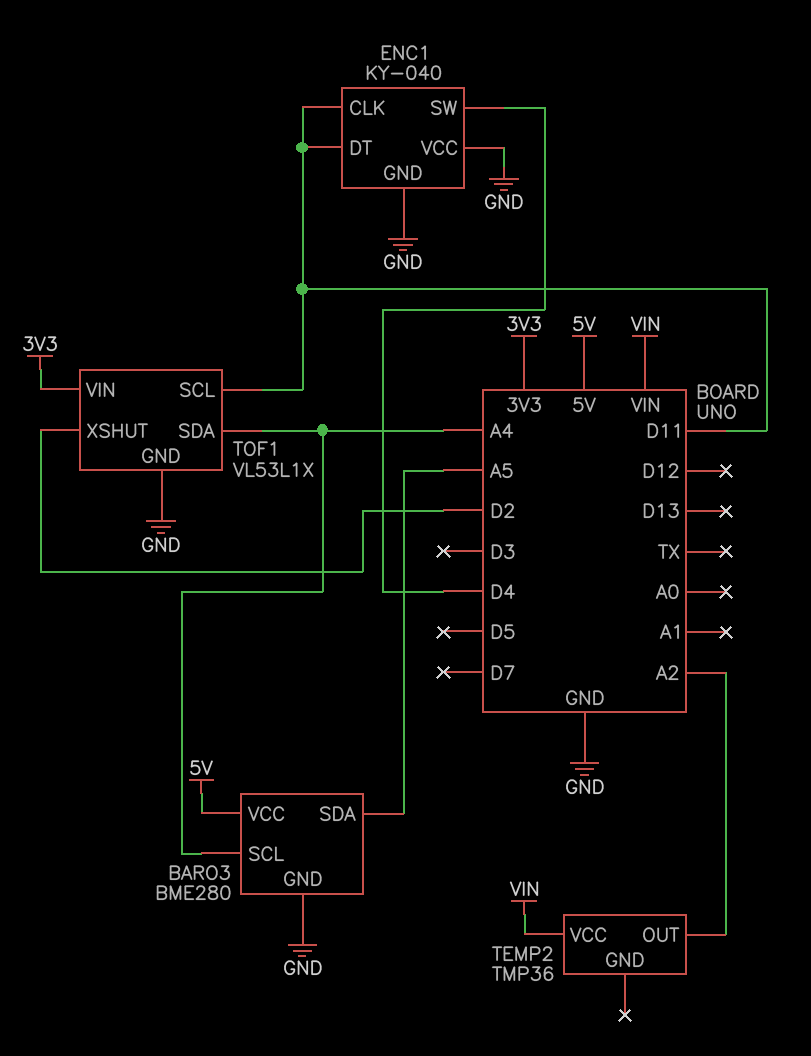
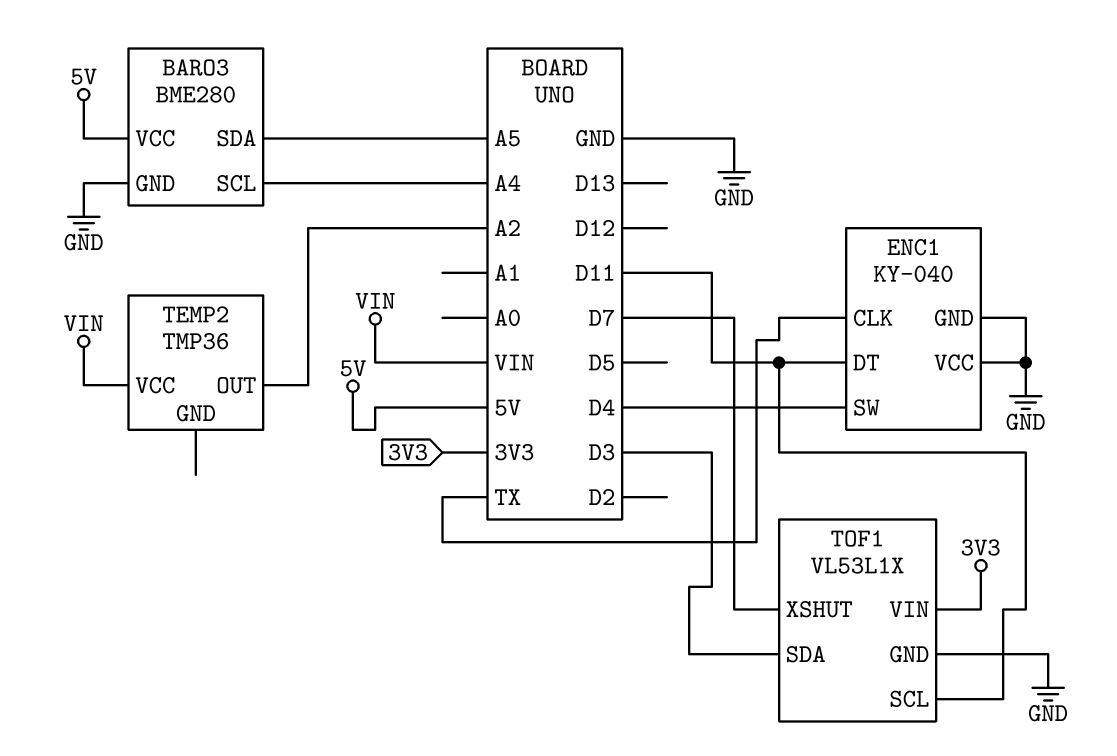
ENC1 pin CLK: D11 -> TX
TOF1 pin SDA: A4 -> D3
TOF1 pin XSHUT: D2 -> D7

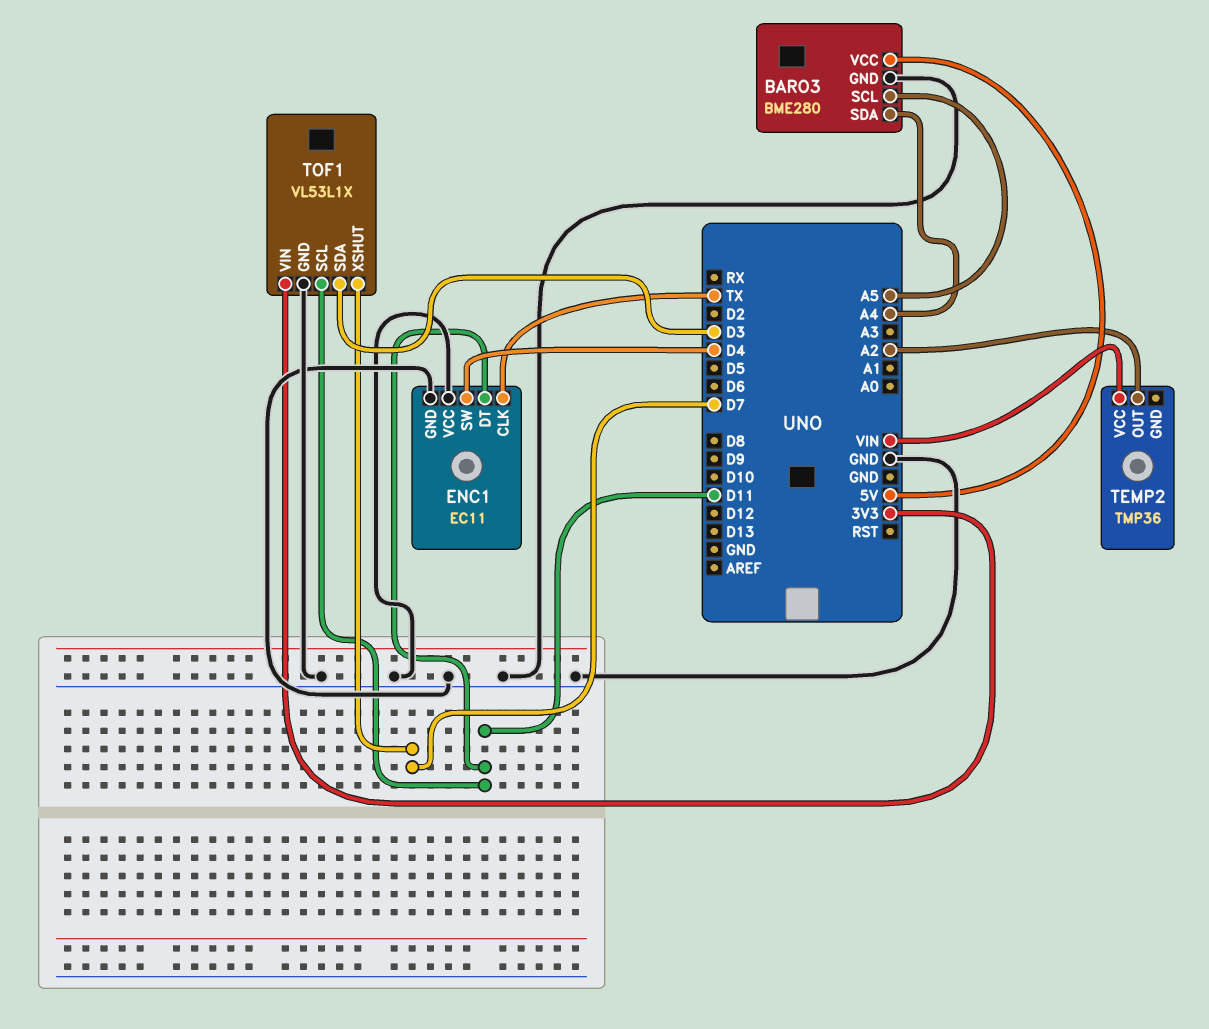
BARO3 pin SCL: A4 -> A5
BARO3 pin SDA: A5 -> A4
ENC1: KY-040 -> EC11

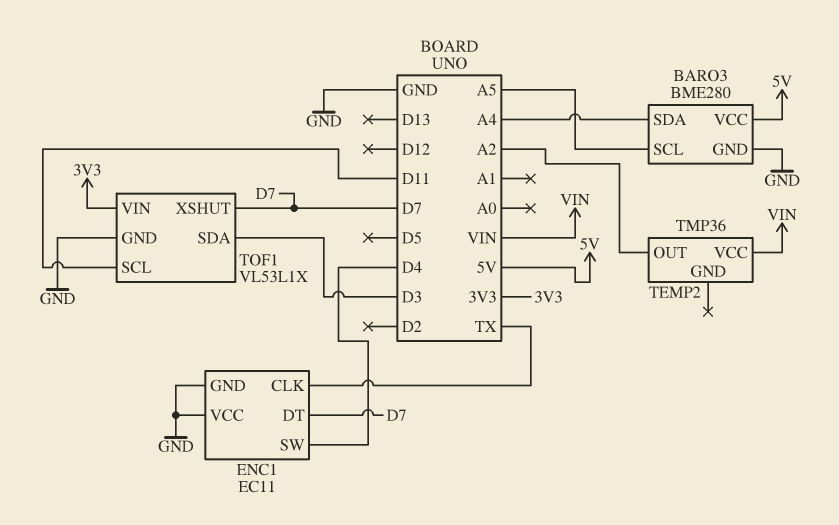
ENC1 pin DT: D11 -> D7

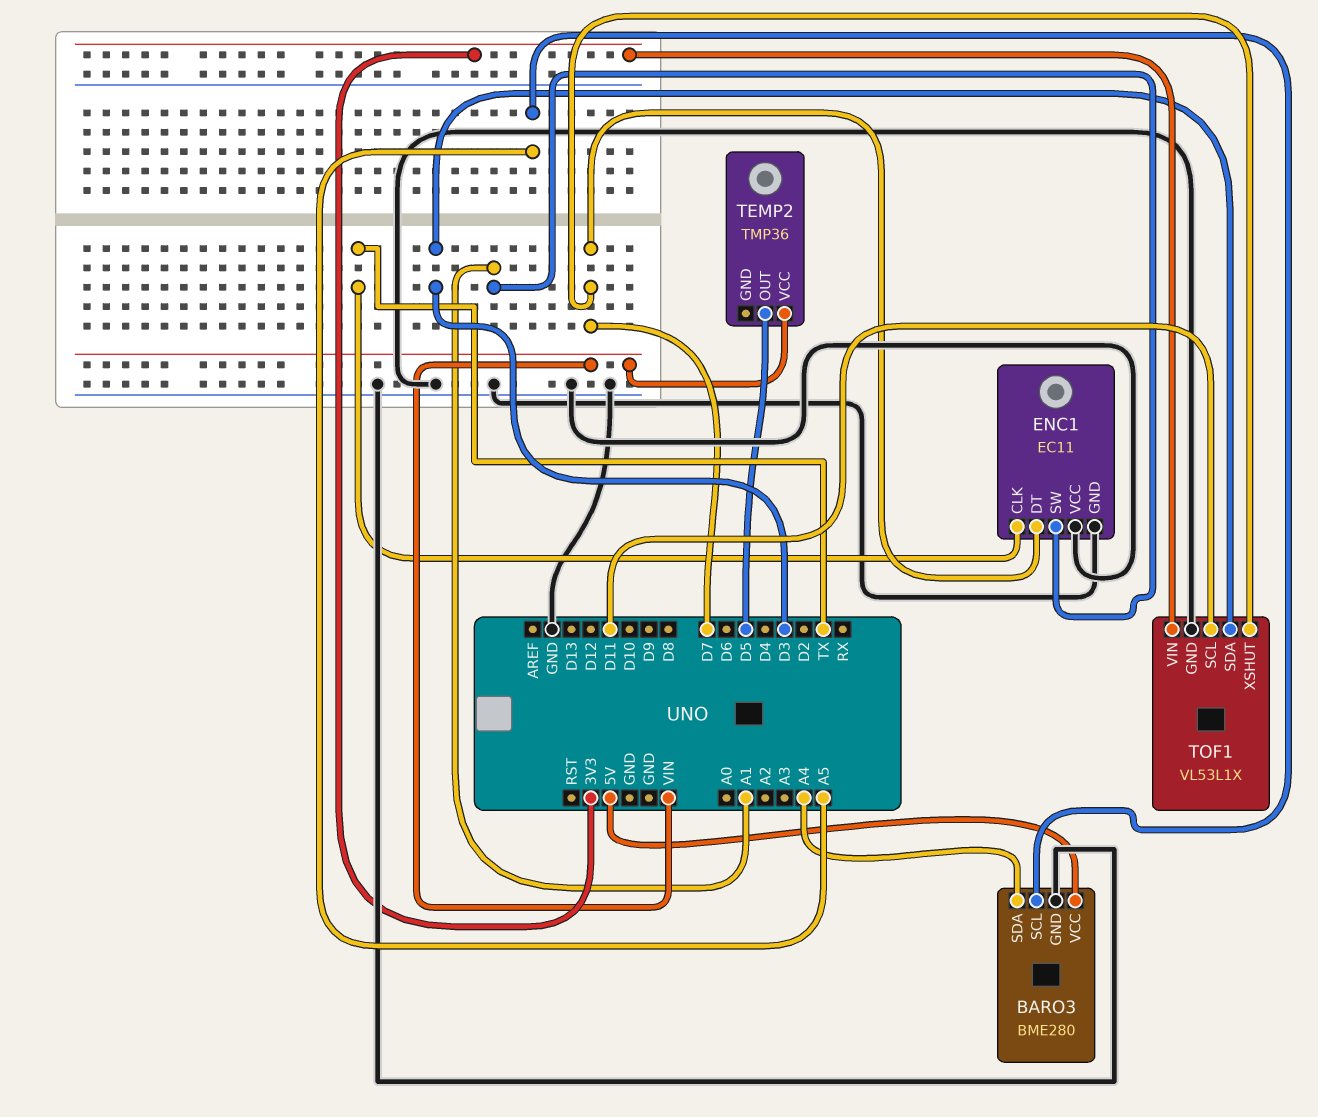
ENC1 pin SW: D4 -> A1
TEMP2 pin OUT: A2 -> D5

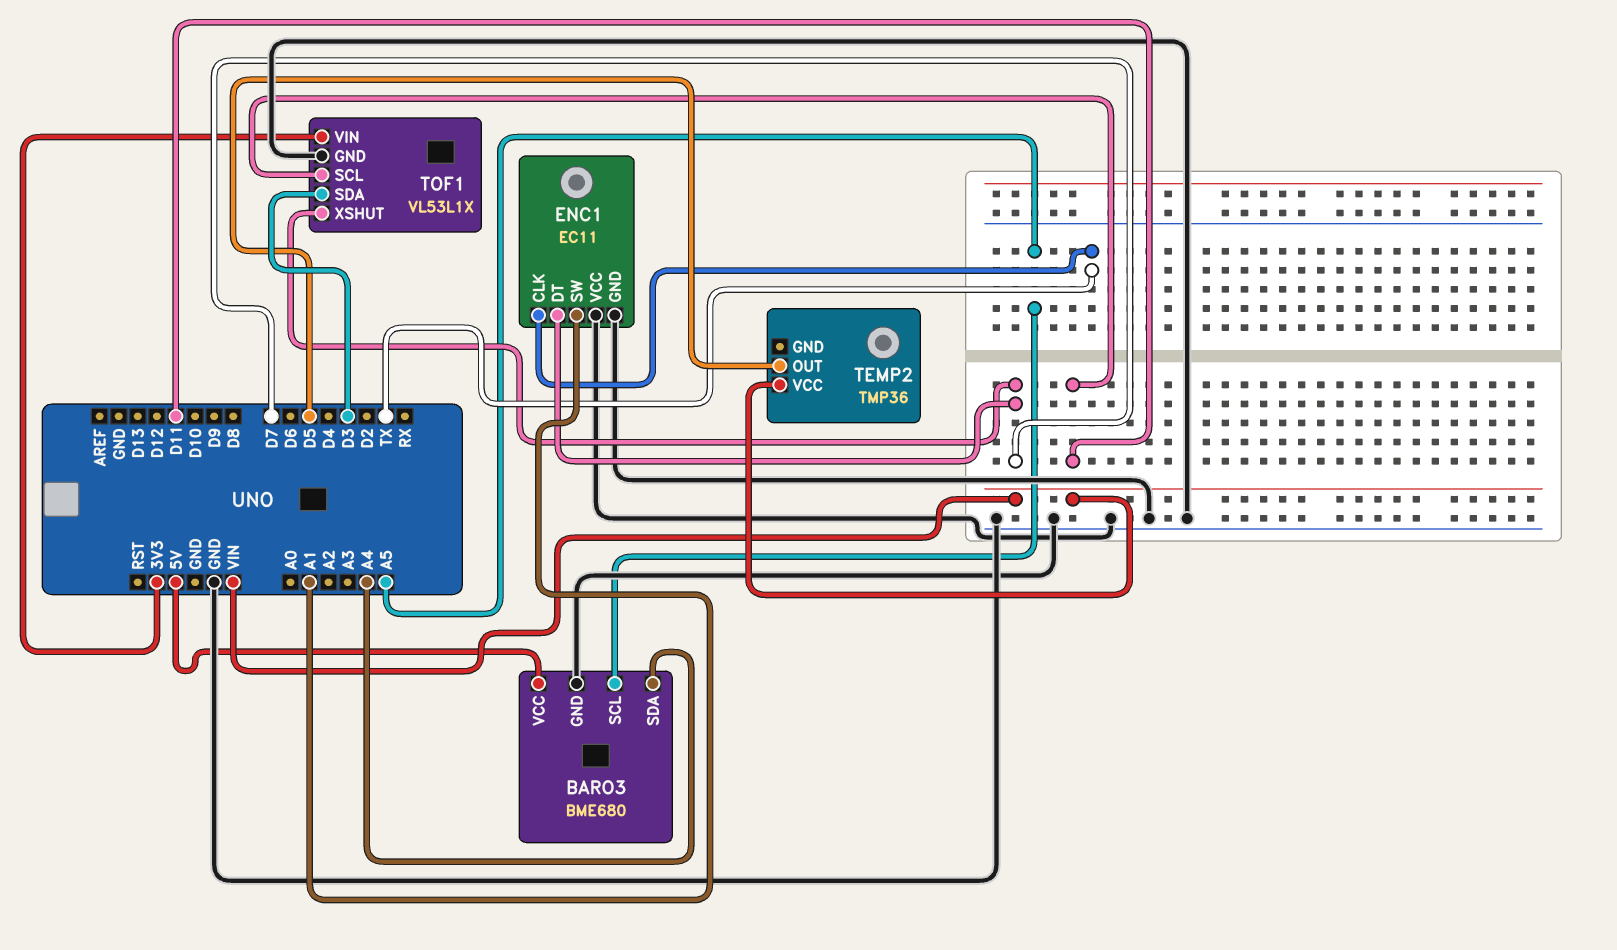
BARO3: BME280 -> BME680

